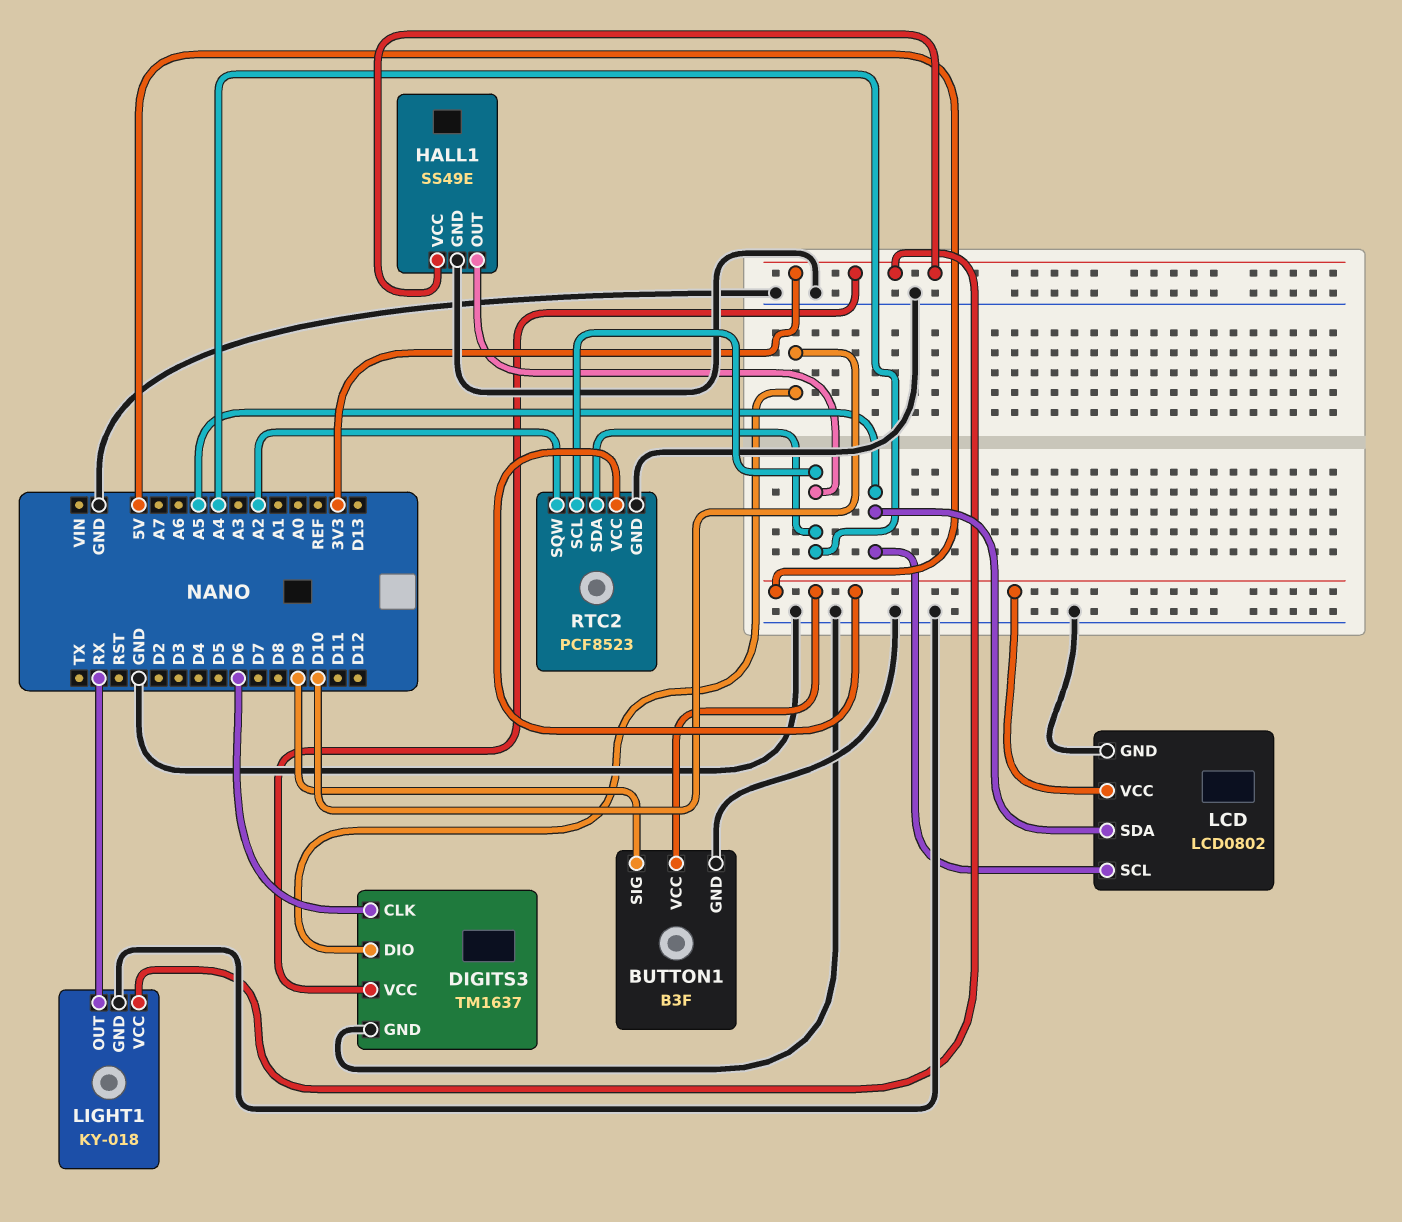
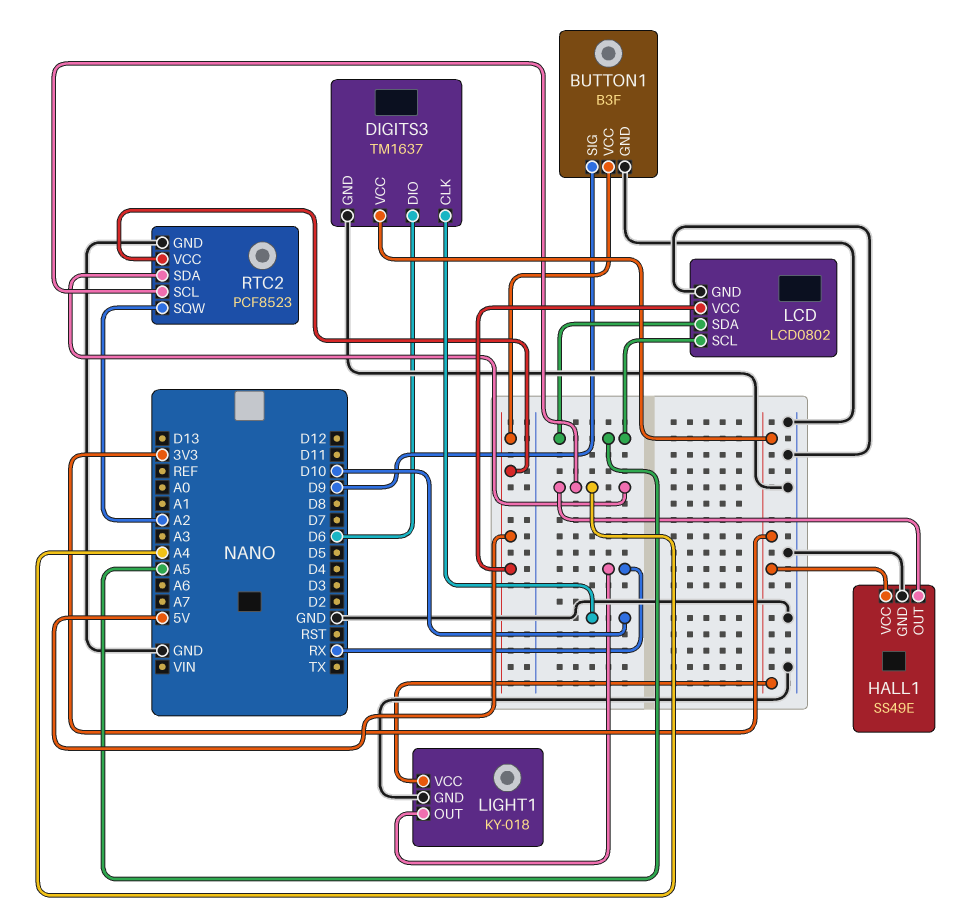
DIGITS3 pin CLK: D6 -> D10
DIGITS3 pin DIO: D10 -> D6

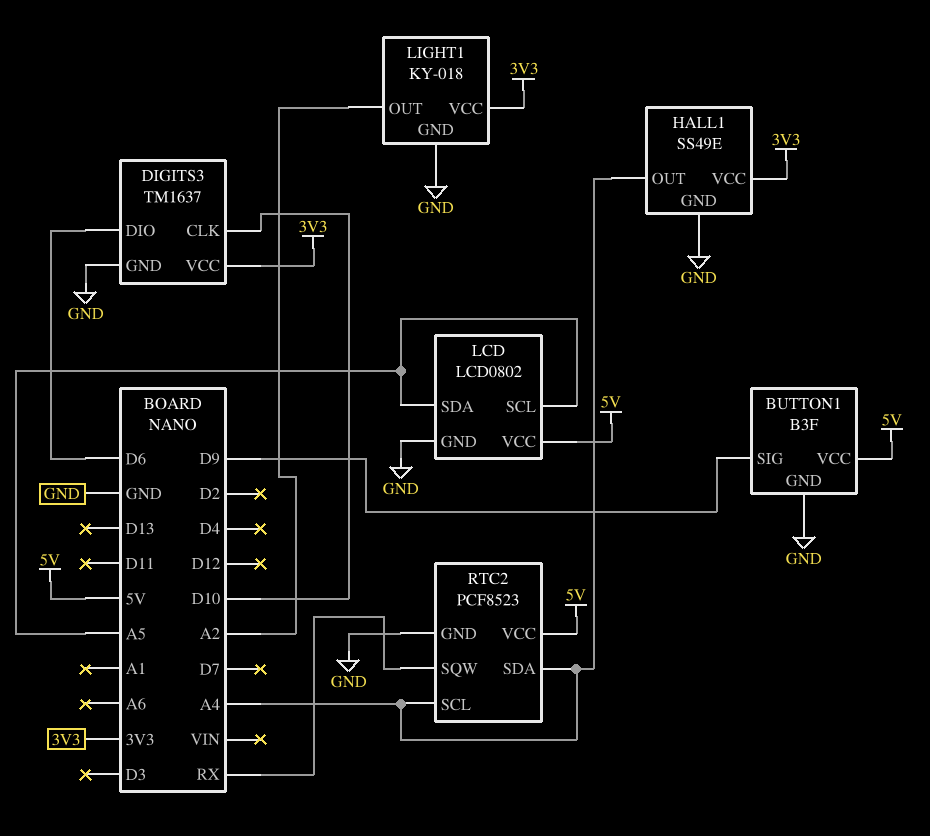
LIGHT1 pin OUT: RX -> A2
RTC2 pin SQW: A2 -> RX

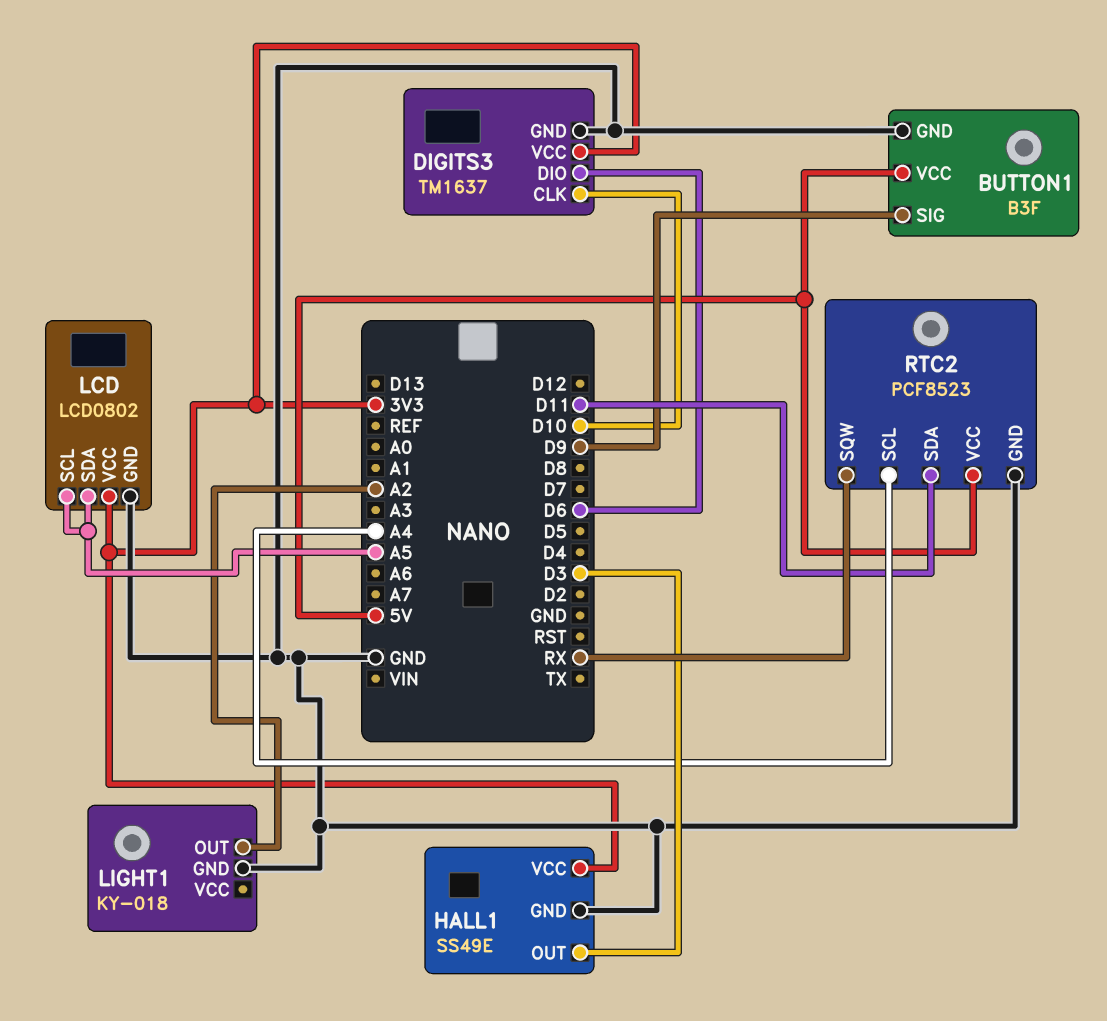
HALL1 pin OUT: A4 -> D3
LCD pin VCC: 5V -> 3V3
LIGHT1 pin VCC: 3V3 -> none
RTC2 pin SDA: A4 -> D11

